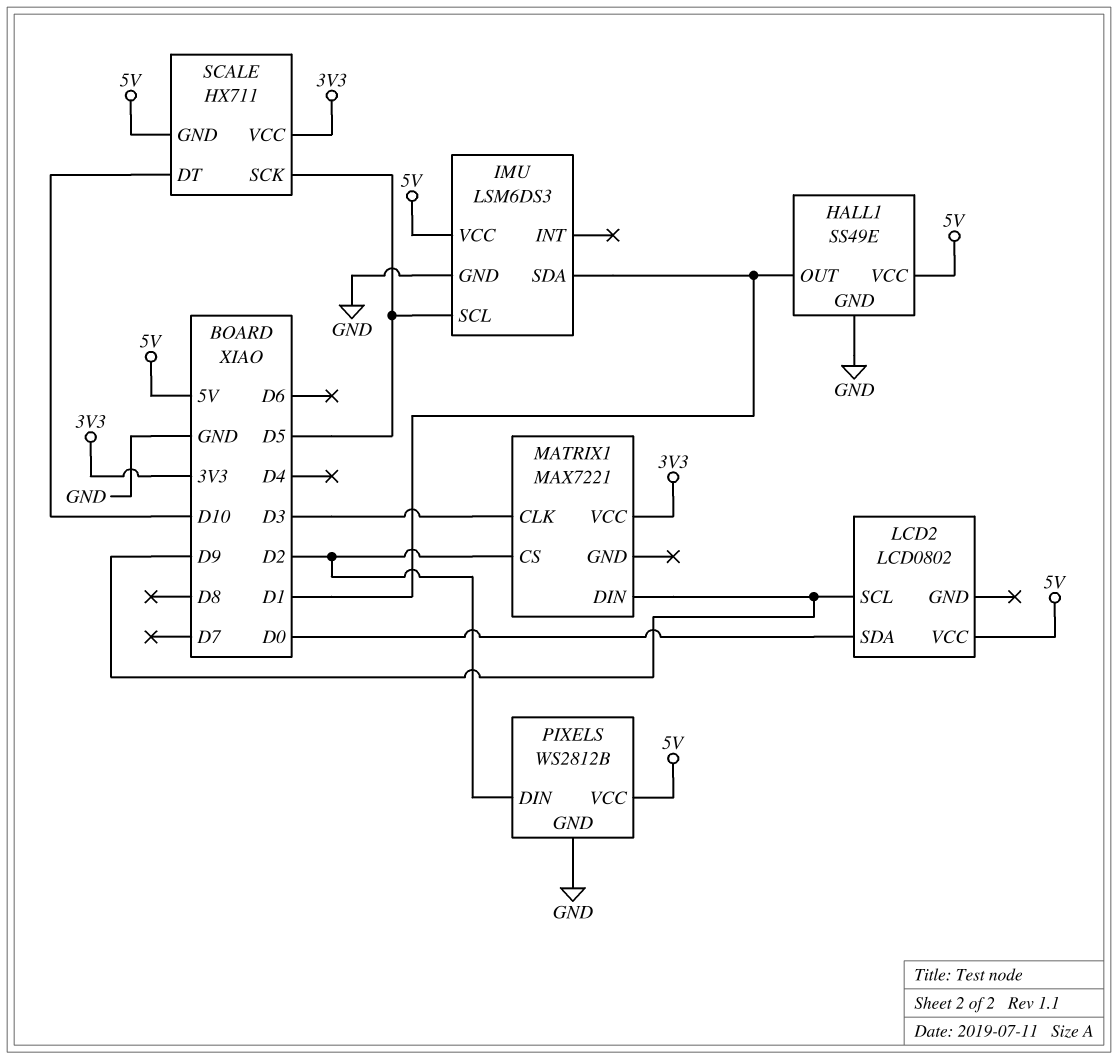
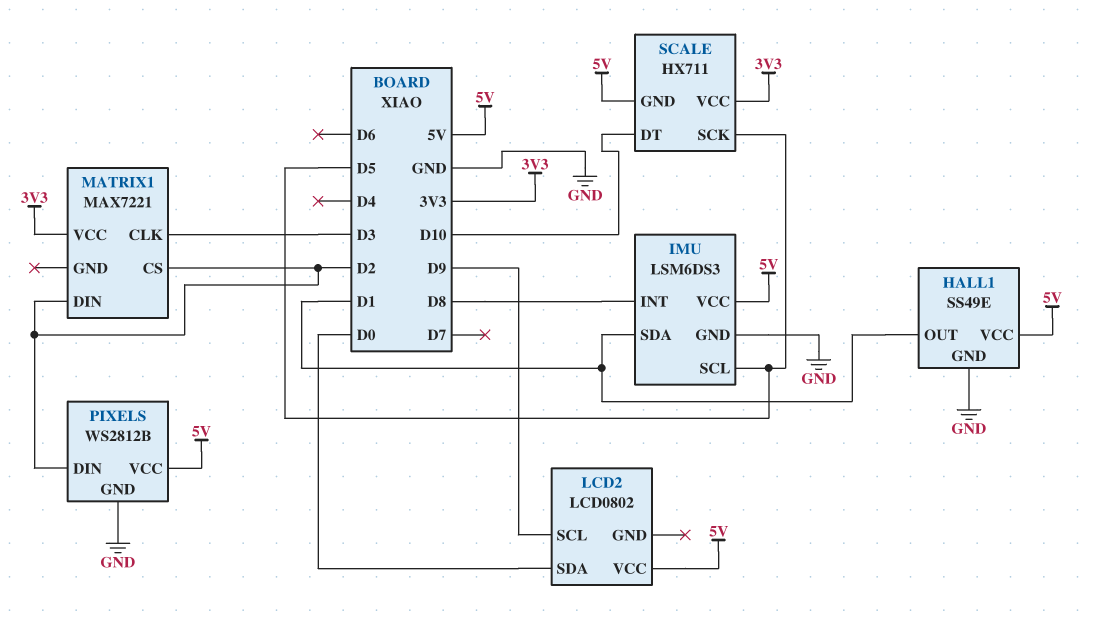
IMU pin INT: none -> D8
MATRIX1 pin DIN: D9 -> D2

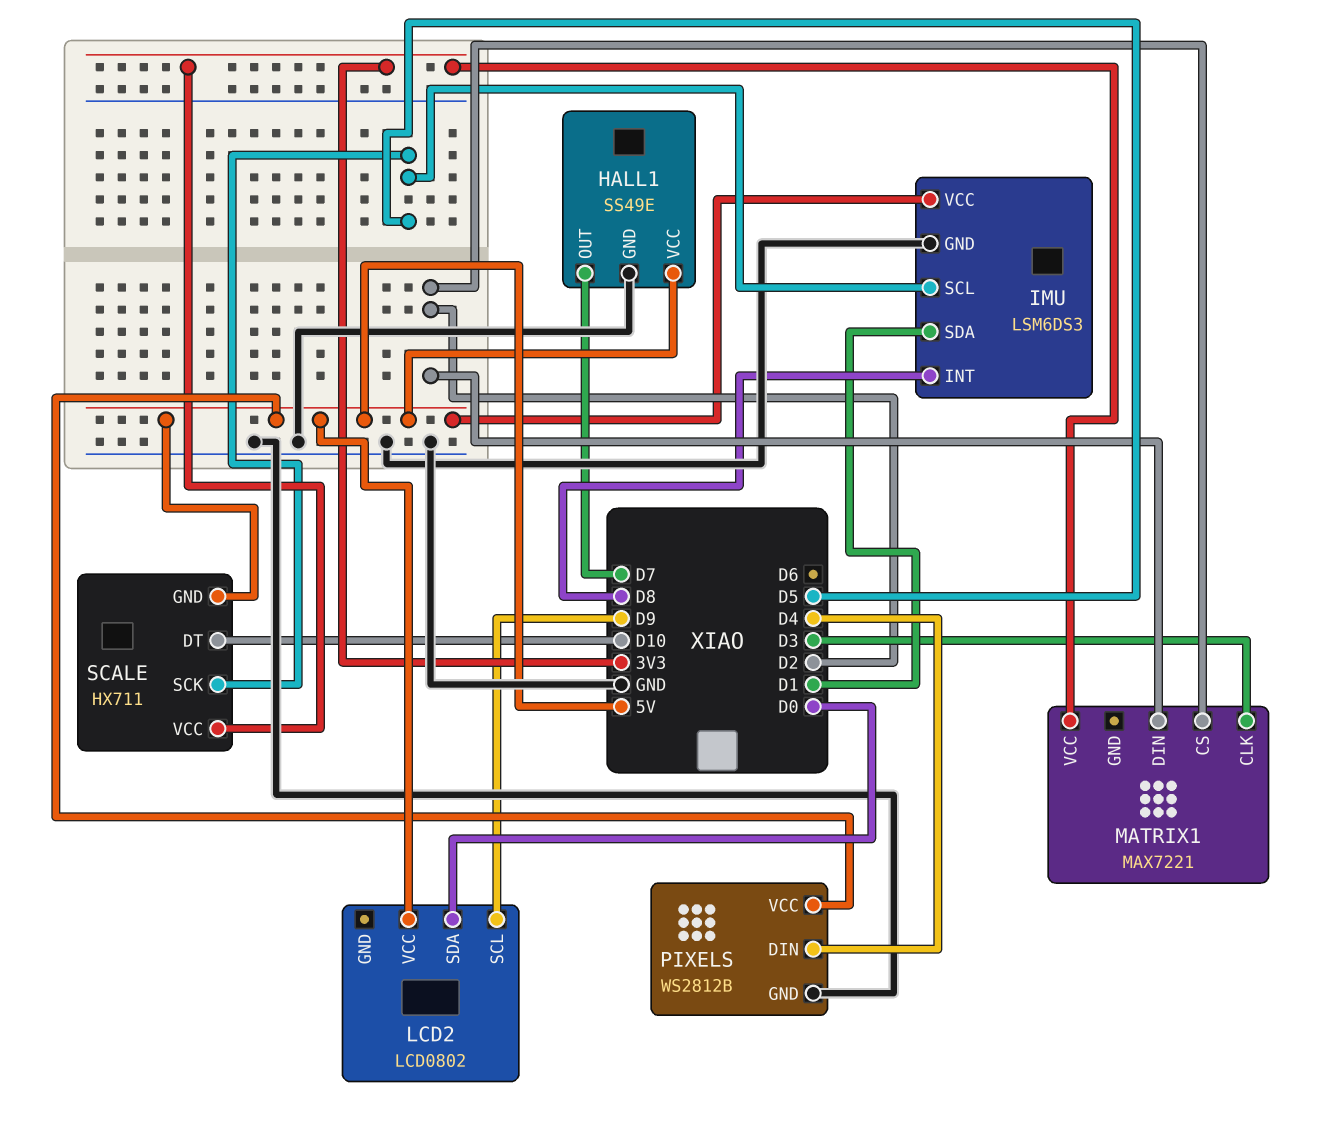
HALL1 pin OUT: D1 -> D7
PIXELS pin DIN: D2 -> D4

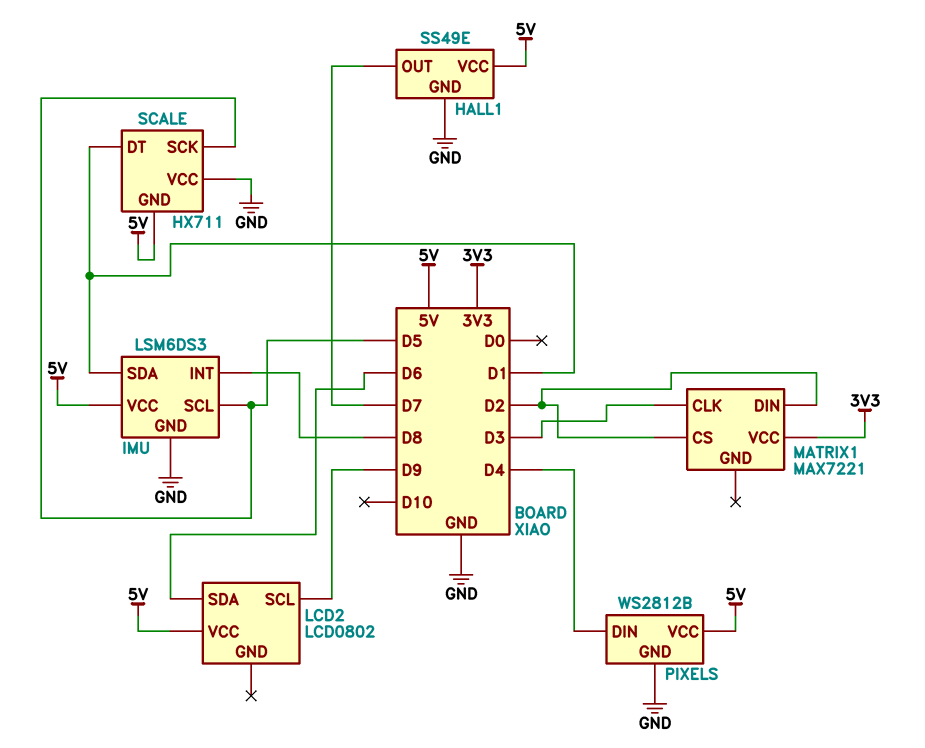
LCD2 pin SDA: D0 -> D6
SCALE pin DT: D10 -> D1
SCALE pin VCC: 3V3 -> GND

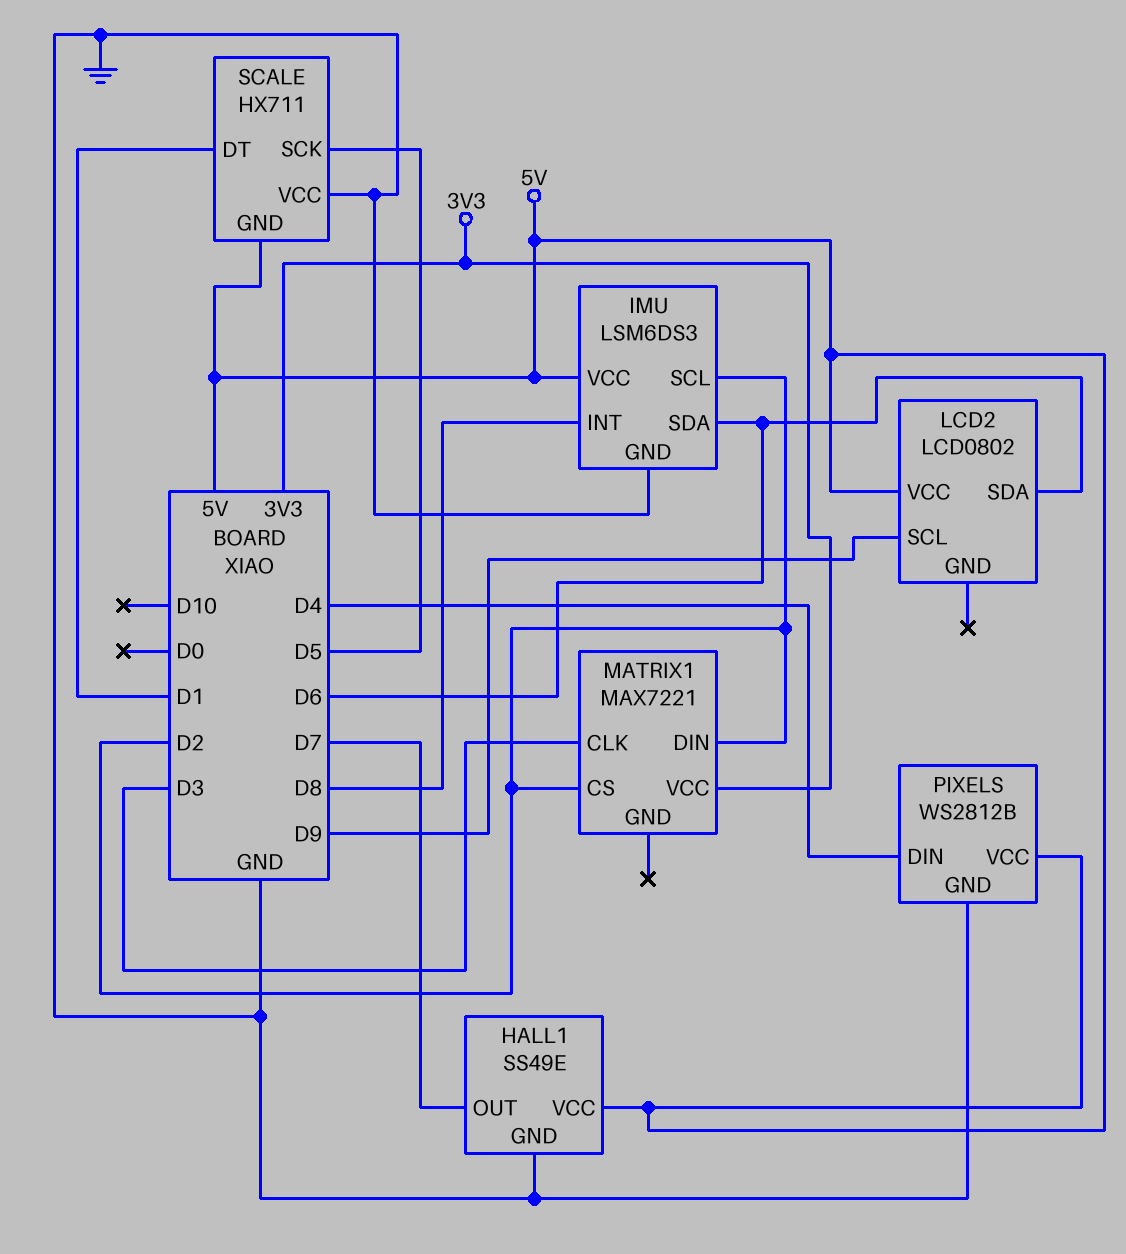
IMU pin SCL: D5 -> D2
IMU pin SDA: D1 -> D6

